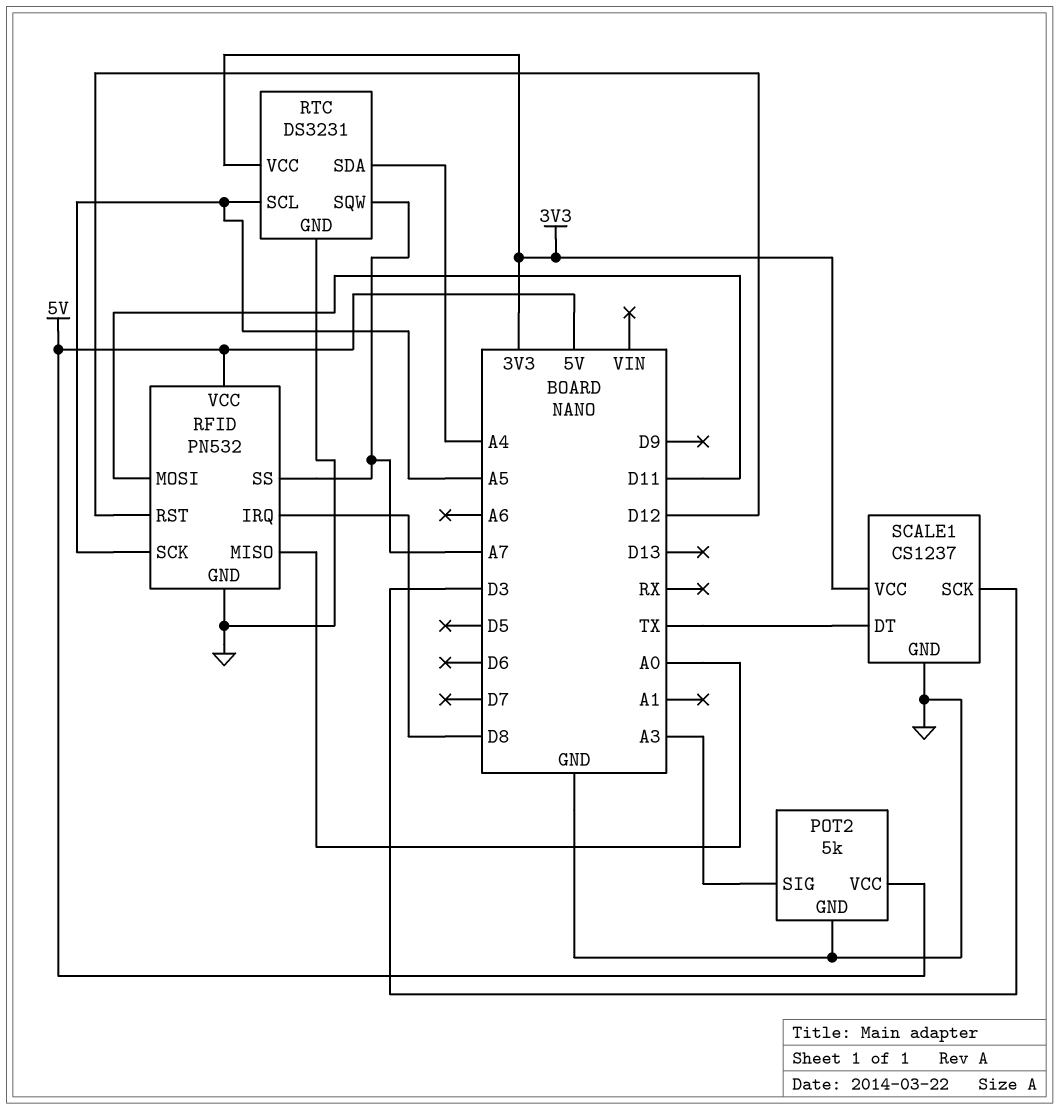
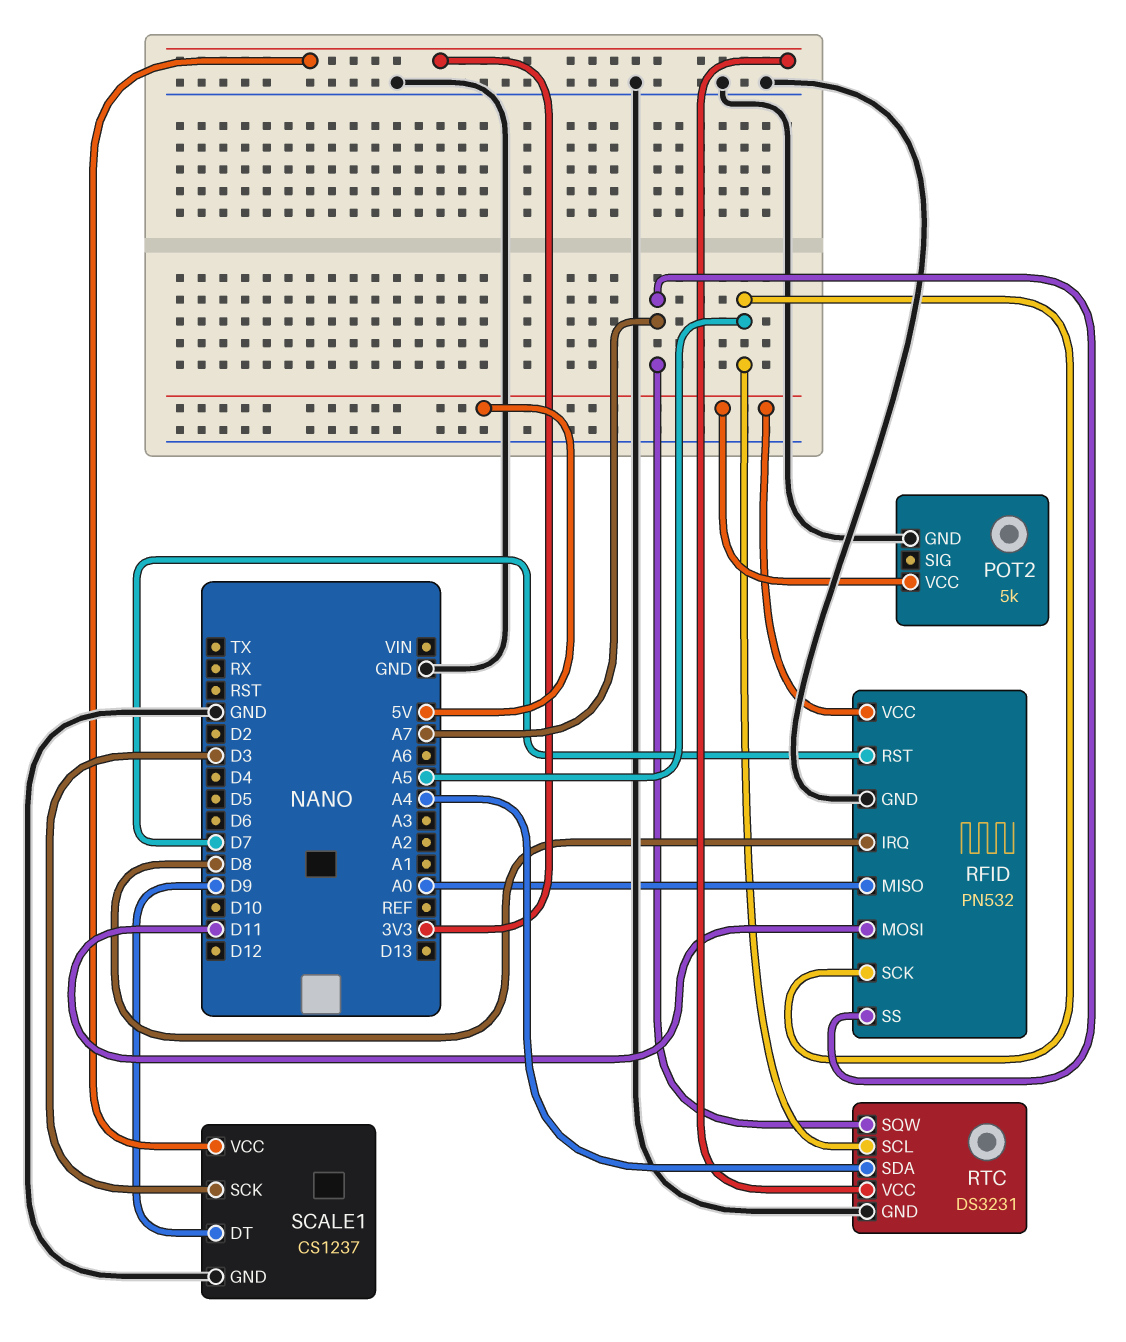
POT2 pin SIG: A3 -> none
RFID pin RST: D12 -> D7
SCALE1 pin DT: TX -> D9

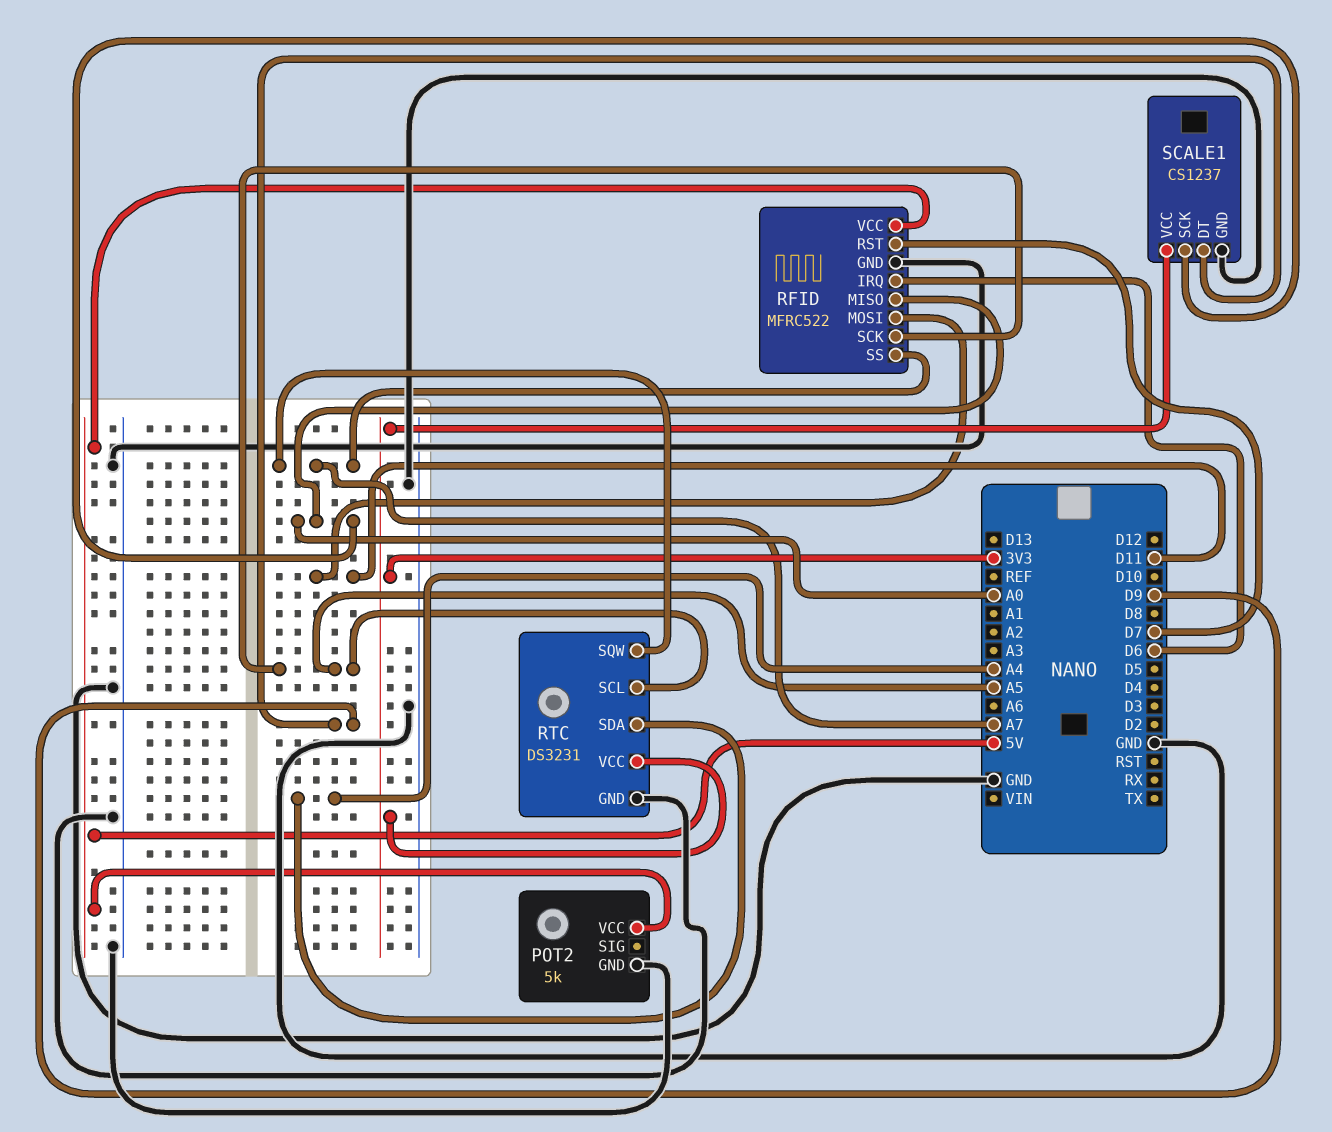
RFID: PN532 -> MFRC522
RFID pin IRQ: D8 -> D6
SCALE1 pin SCK: D3 -> A0

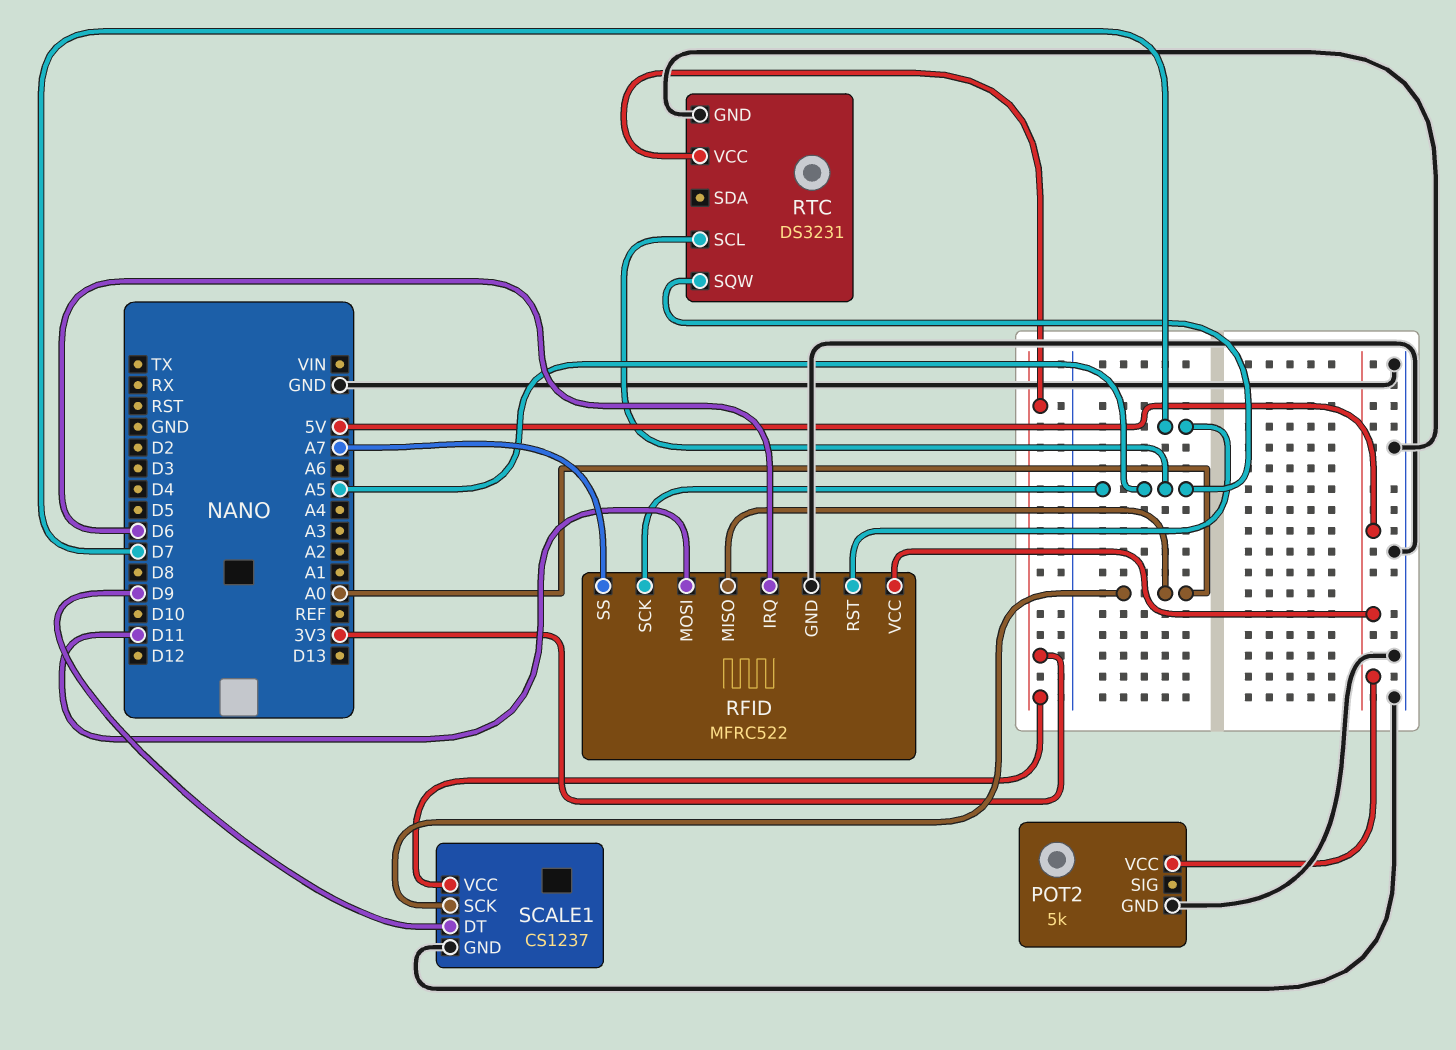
RTC pin SDA: A4 -> none
RTC pin SQW: A7 -> A5

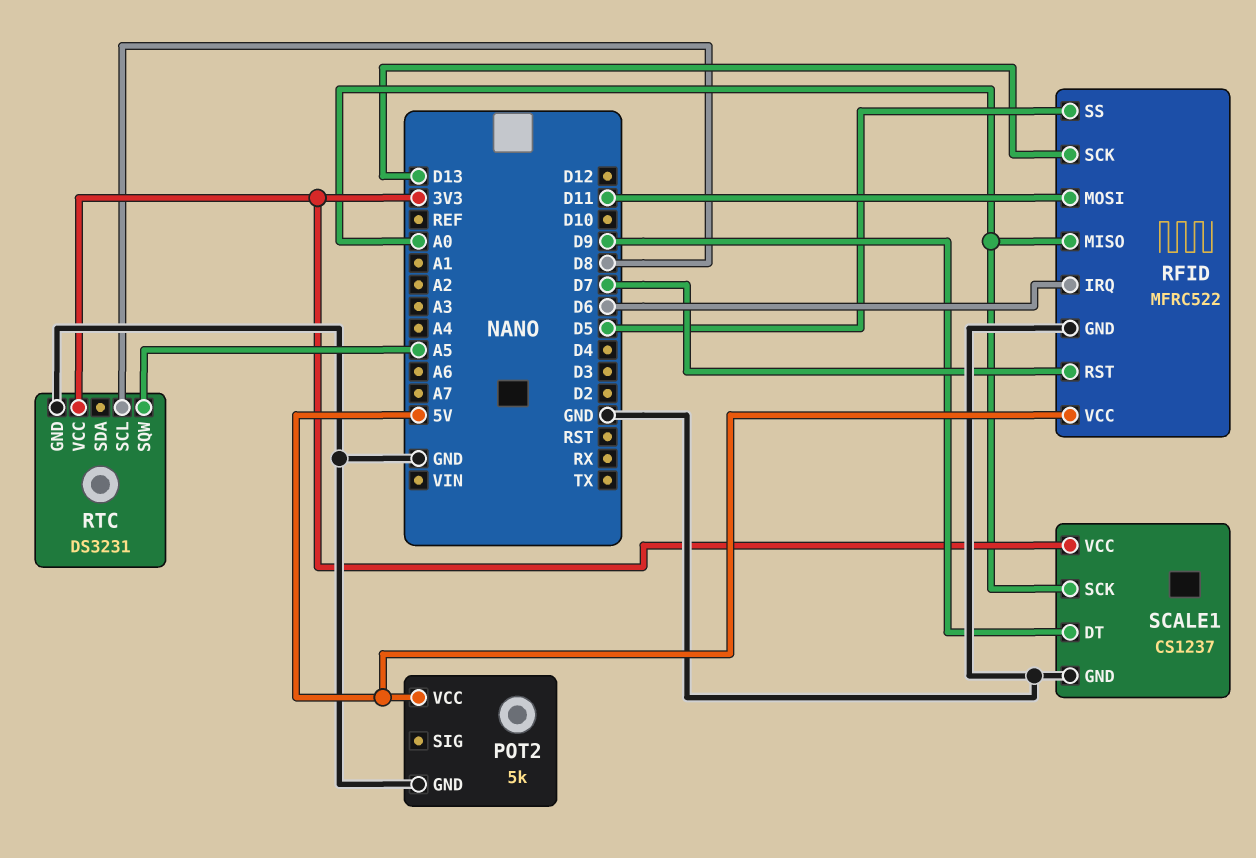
RFID pin SCK: A5 -> D13
RFID pin SS: A7 -> D5
RTC pin SCL: A5 -> D8

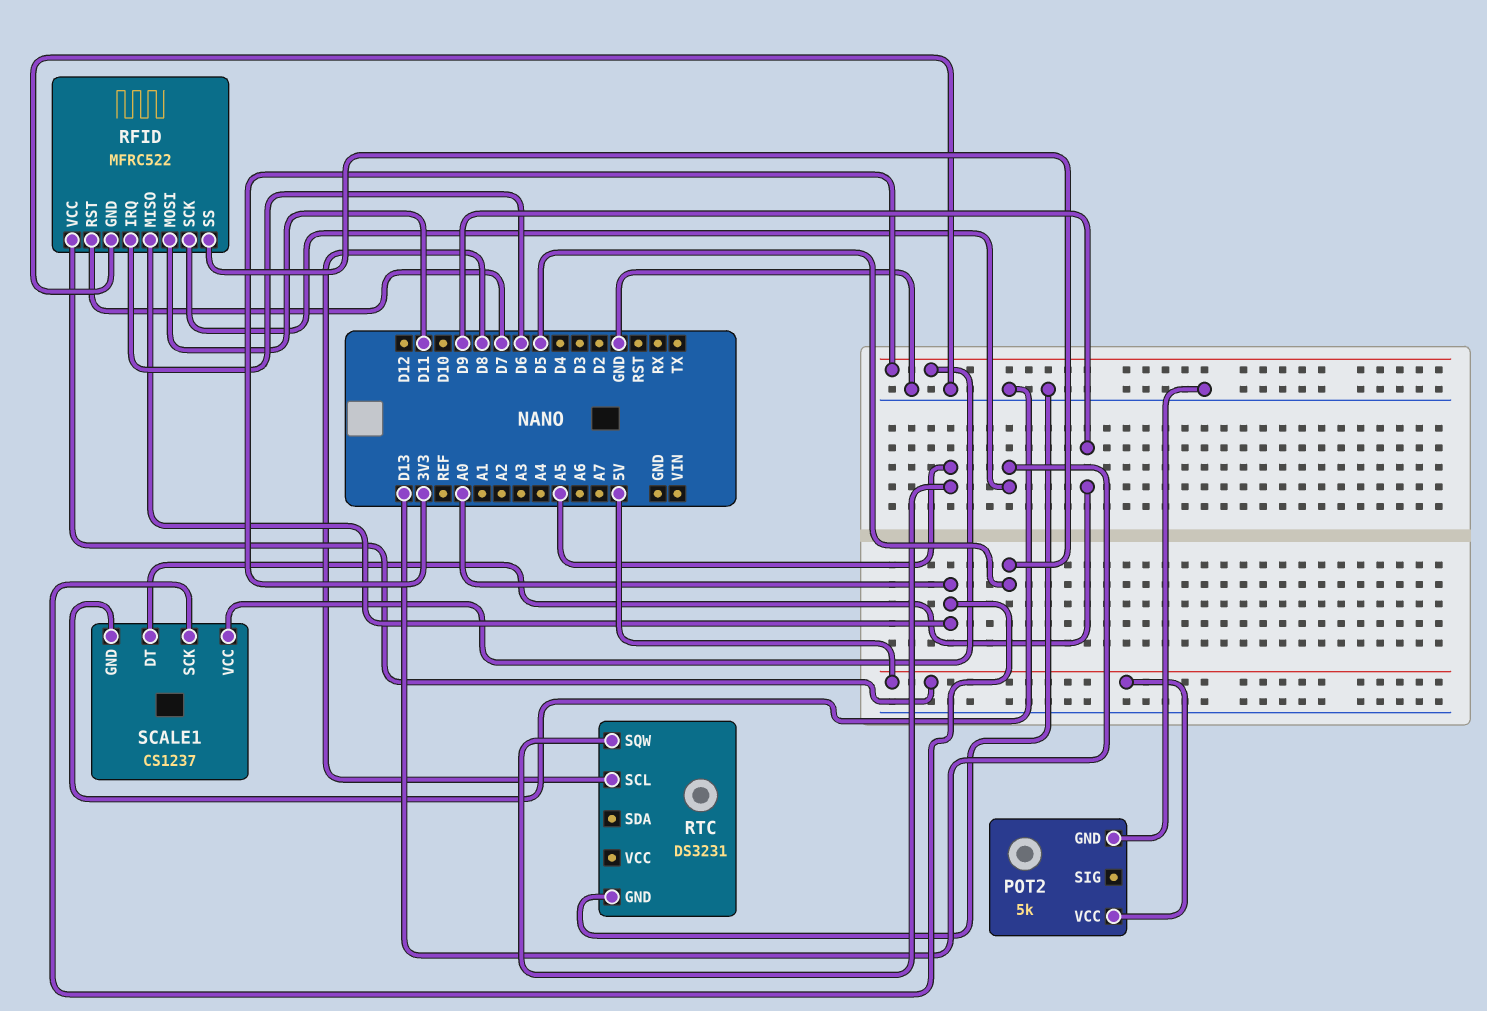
RTC pin VCC: 3V3 -> none

